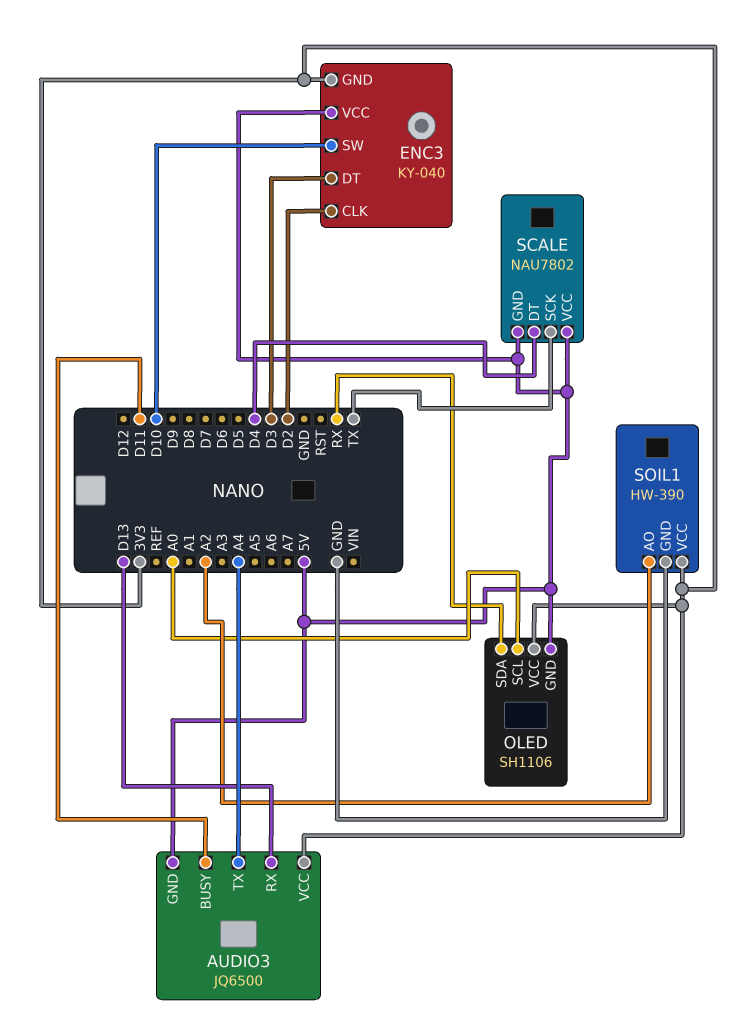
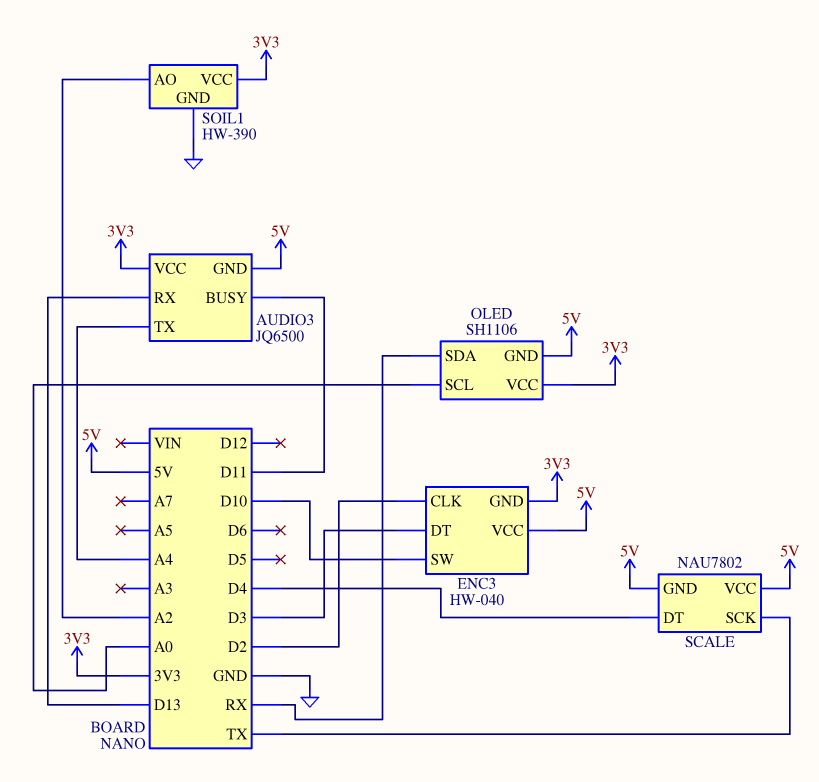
ENC3: KY-040 -> HW-040

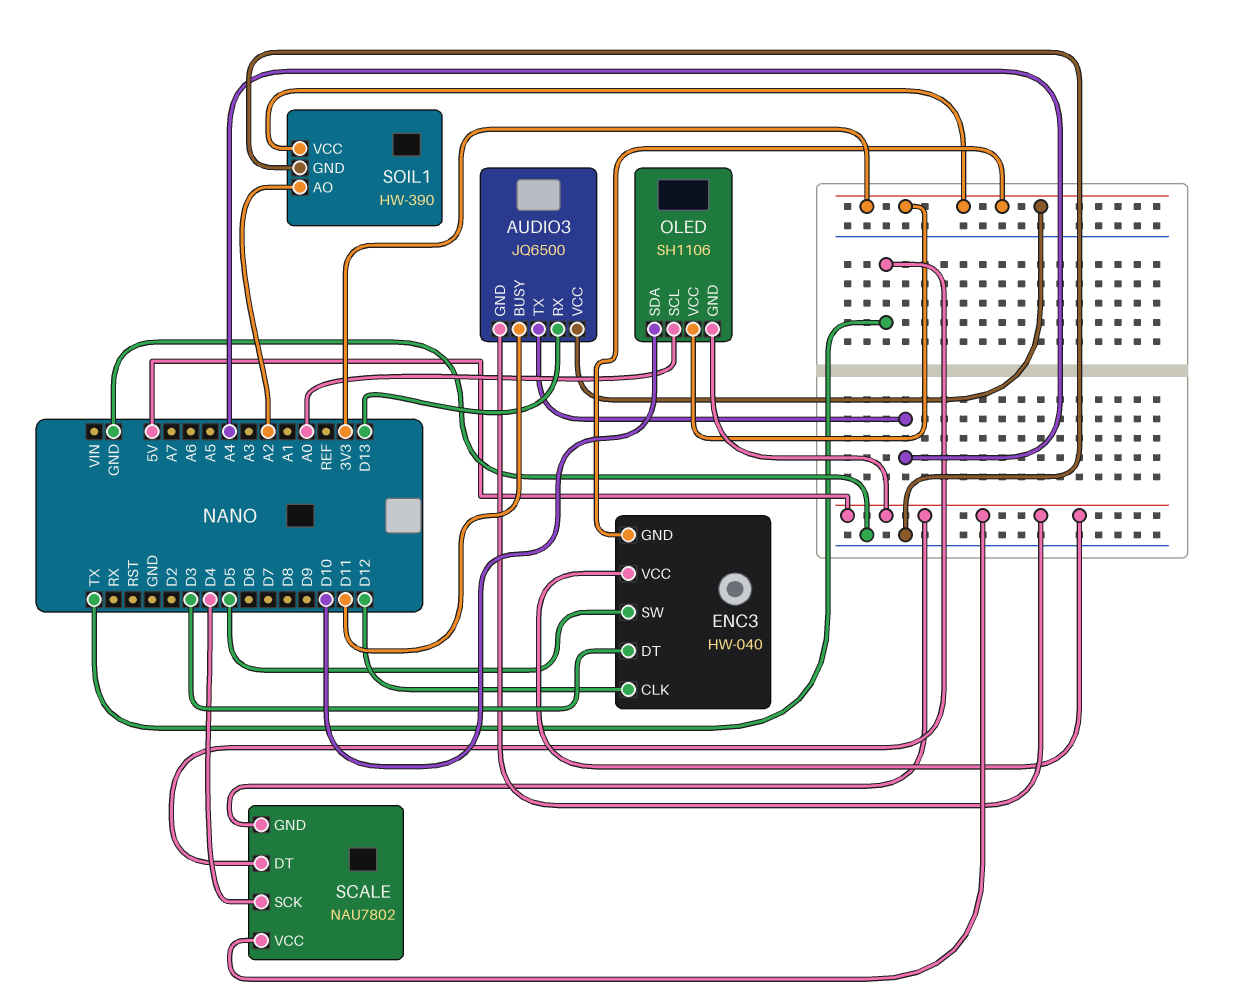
ENC3 pin CLK: D2 -> D12
ENC3 pin SW: D10 -> D5
OLED pin SDA: RX -> D10
SCALE pin DT: D4 -> TX
SCALE pin SCK: TX -> D4

